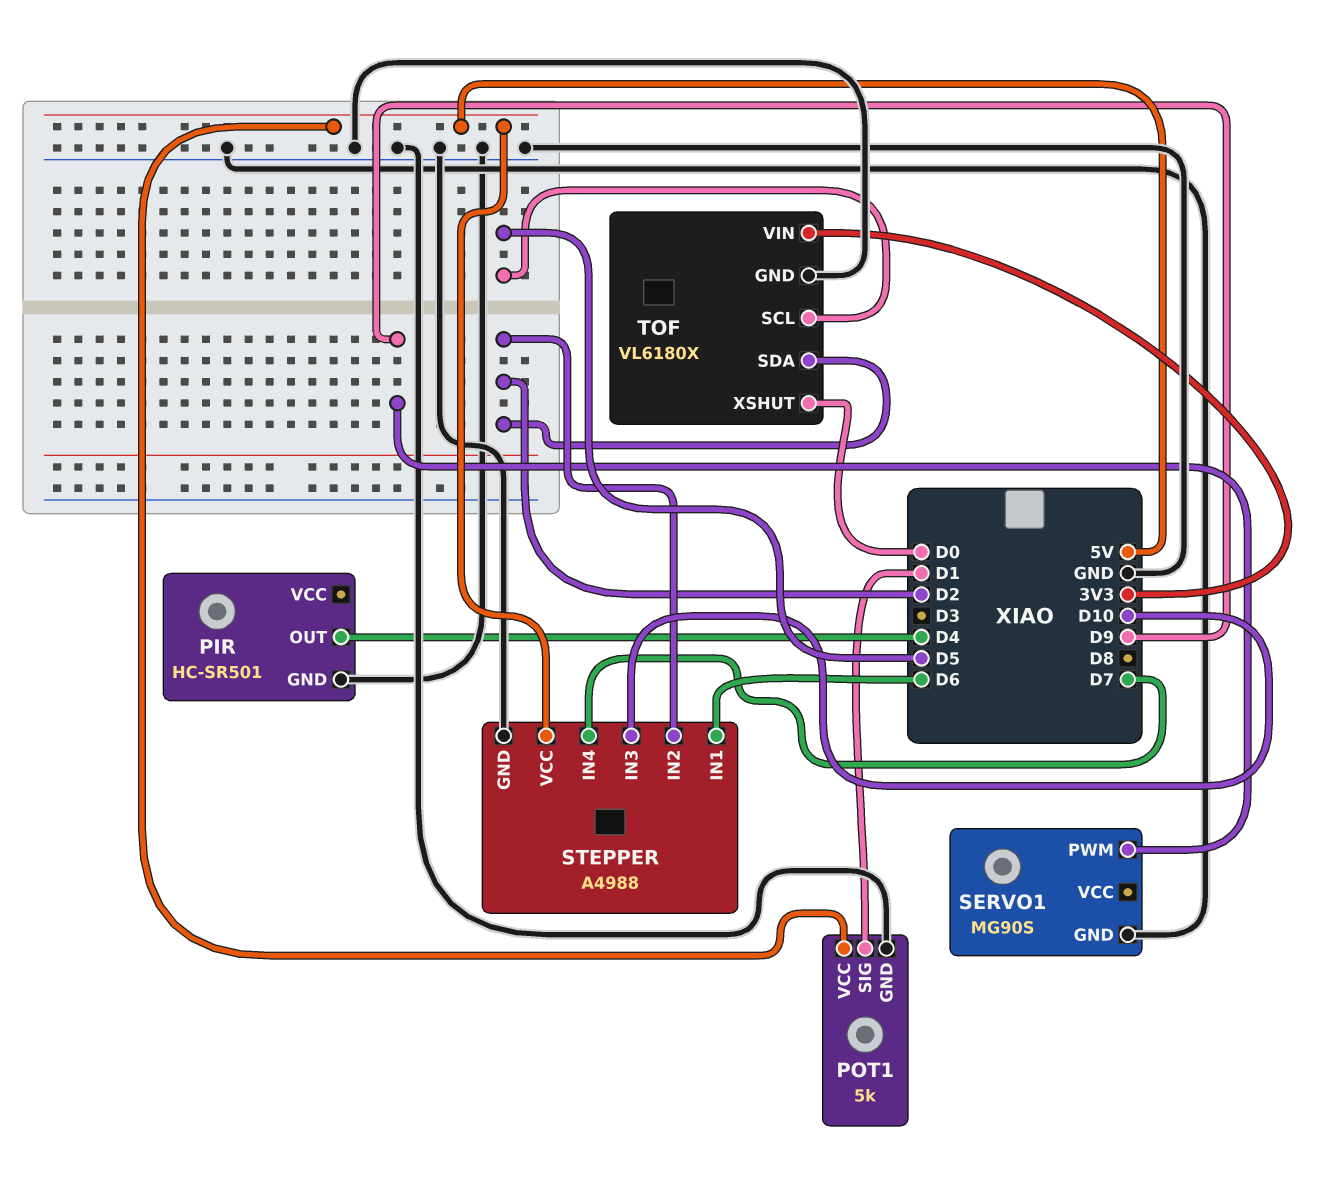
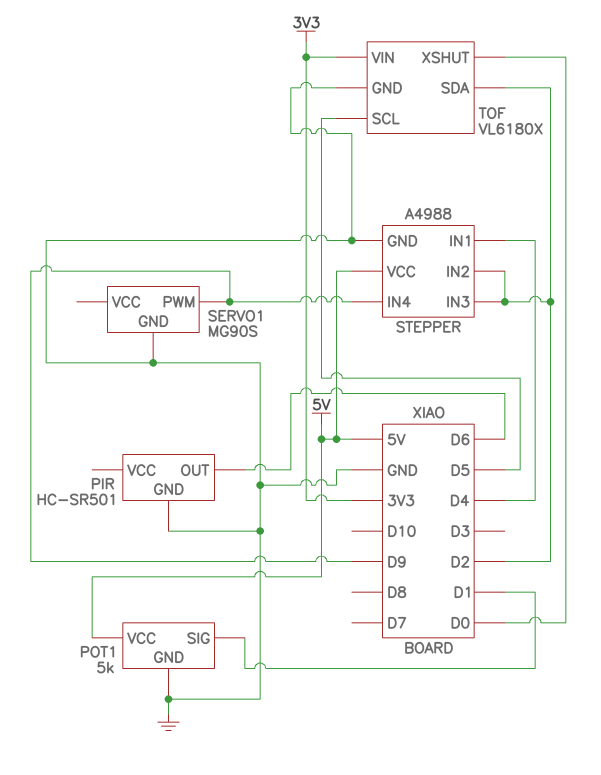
PIR pin OUT: D4 -> D6
STEPPER pin IN1: D6 -> D4
STEPPER pin IN3: D10 -> D2
STEPPER pin IN4: D7 -> D9

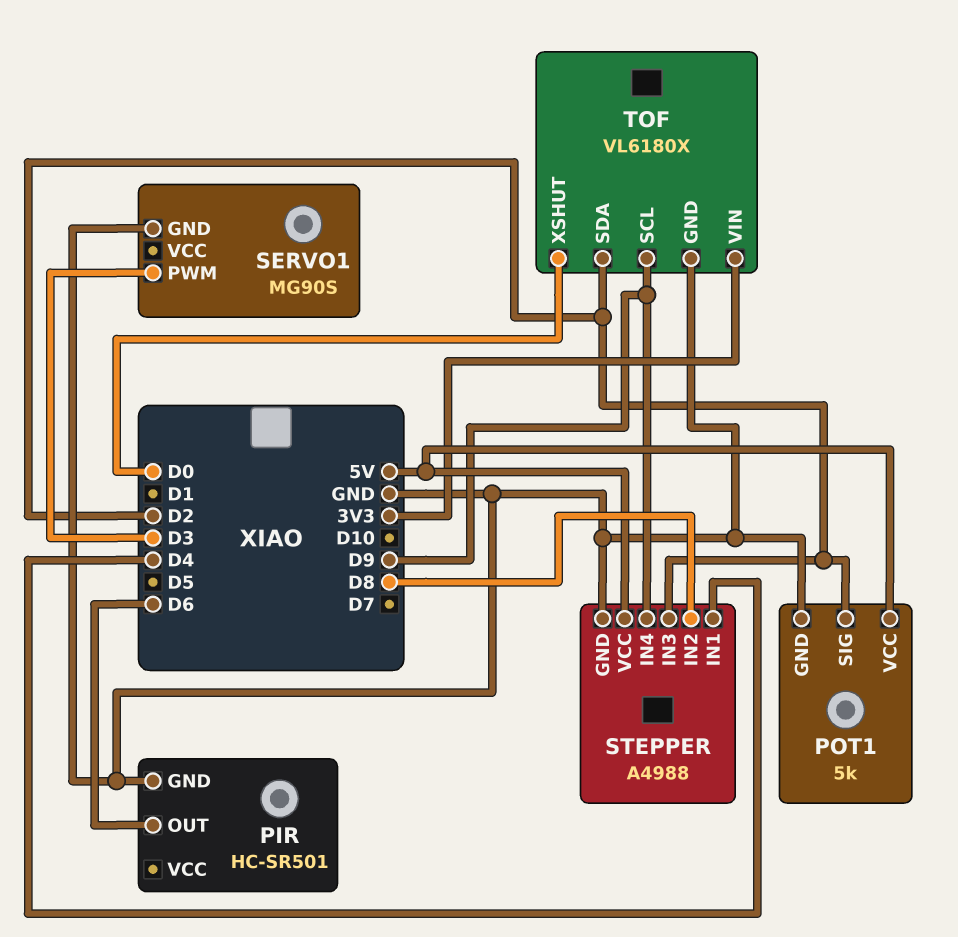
POT1 pin SIG: D1 -> D2
SERVO1 pin PWM: D9 -> D3
STEPPER pin IN2: D2 -> D8
TOF pin SCL: D5 -> D9

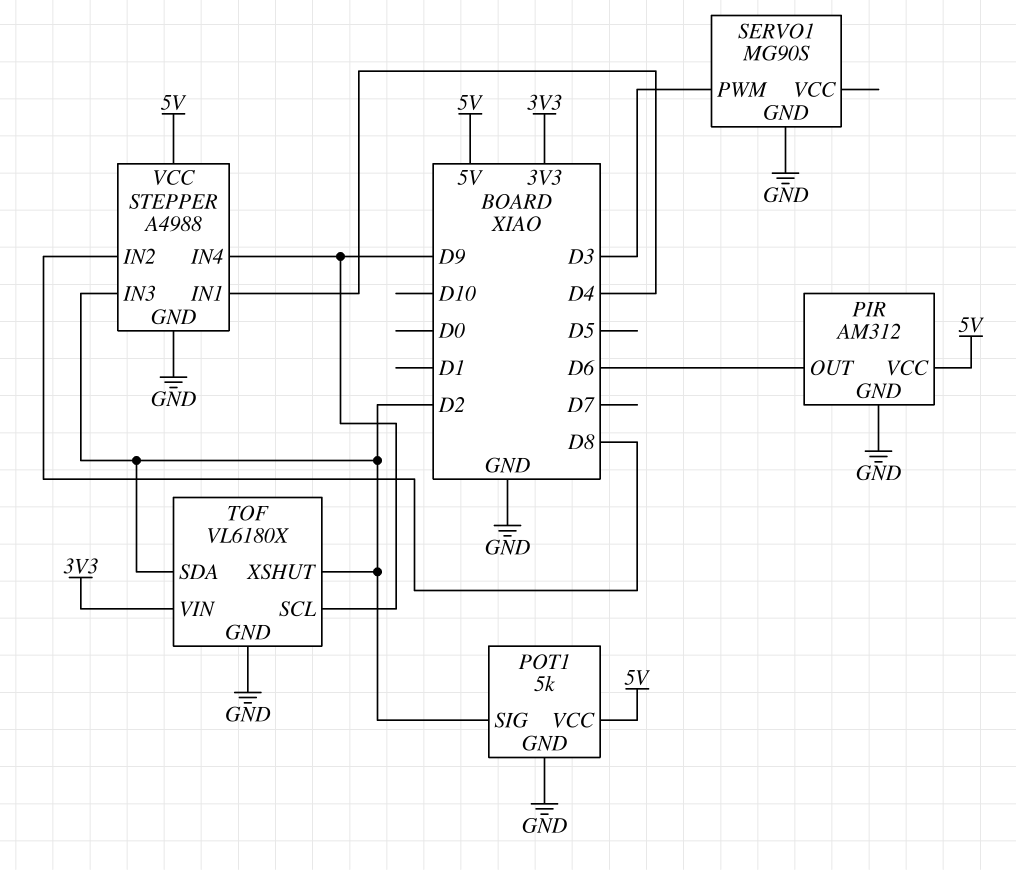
PIR: HC-SR501 -> AM312
PIR pin VCC: none -> 5V
TOF pin XSHUT: D0 -> D2

